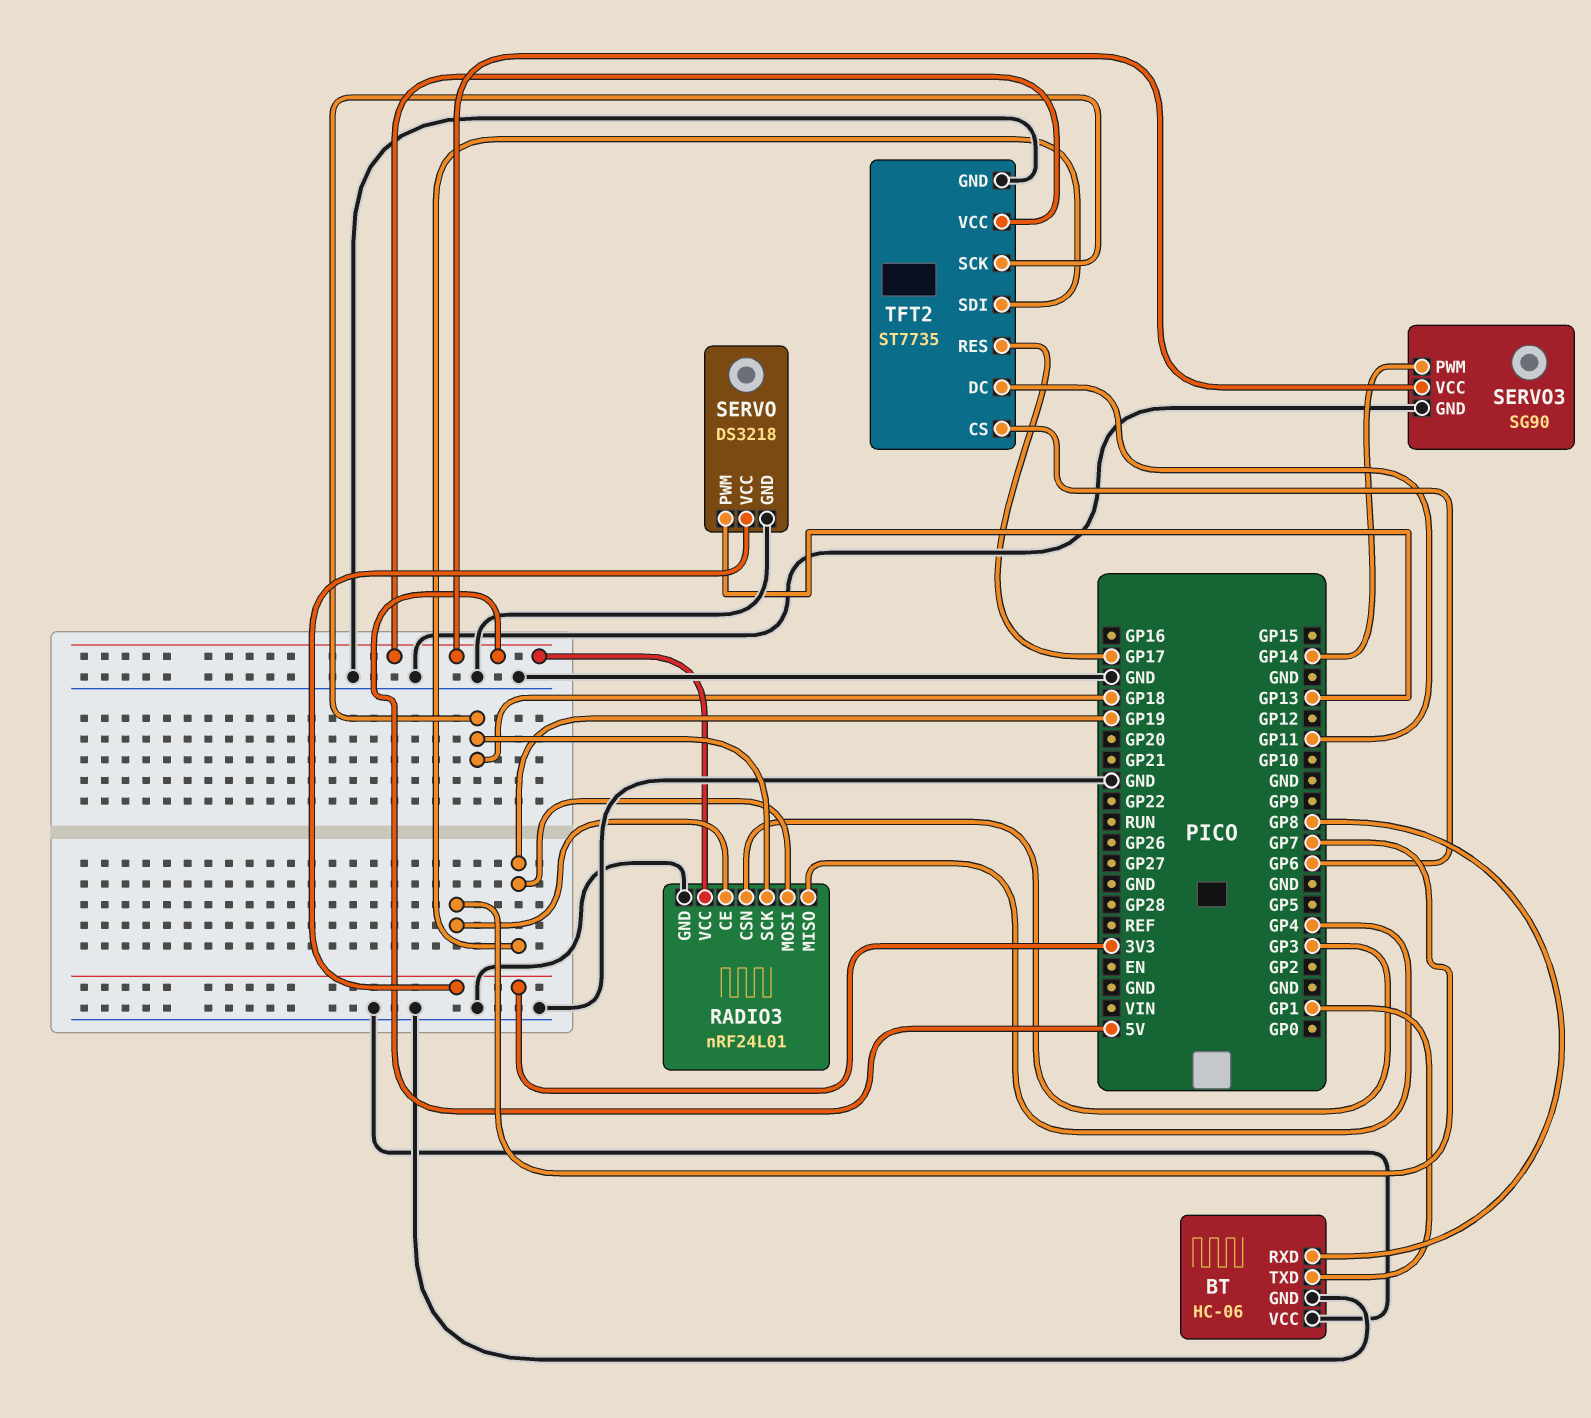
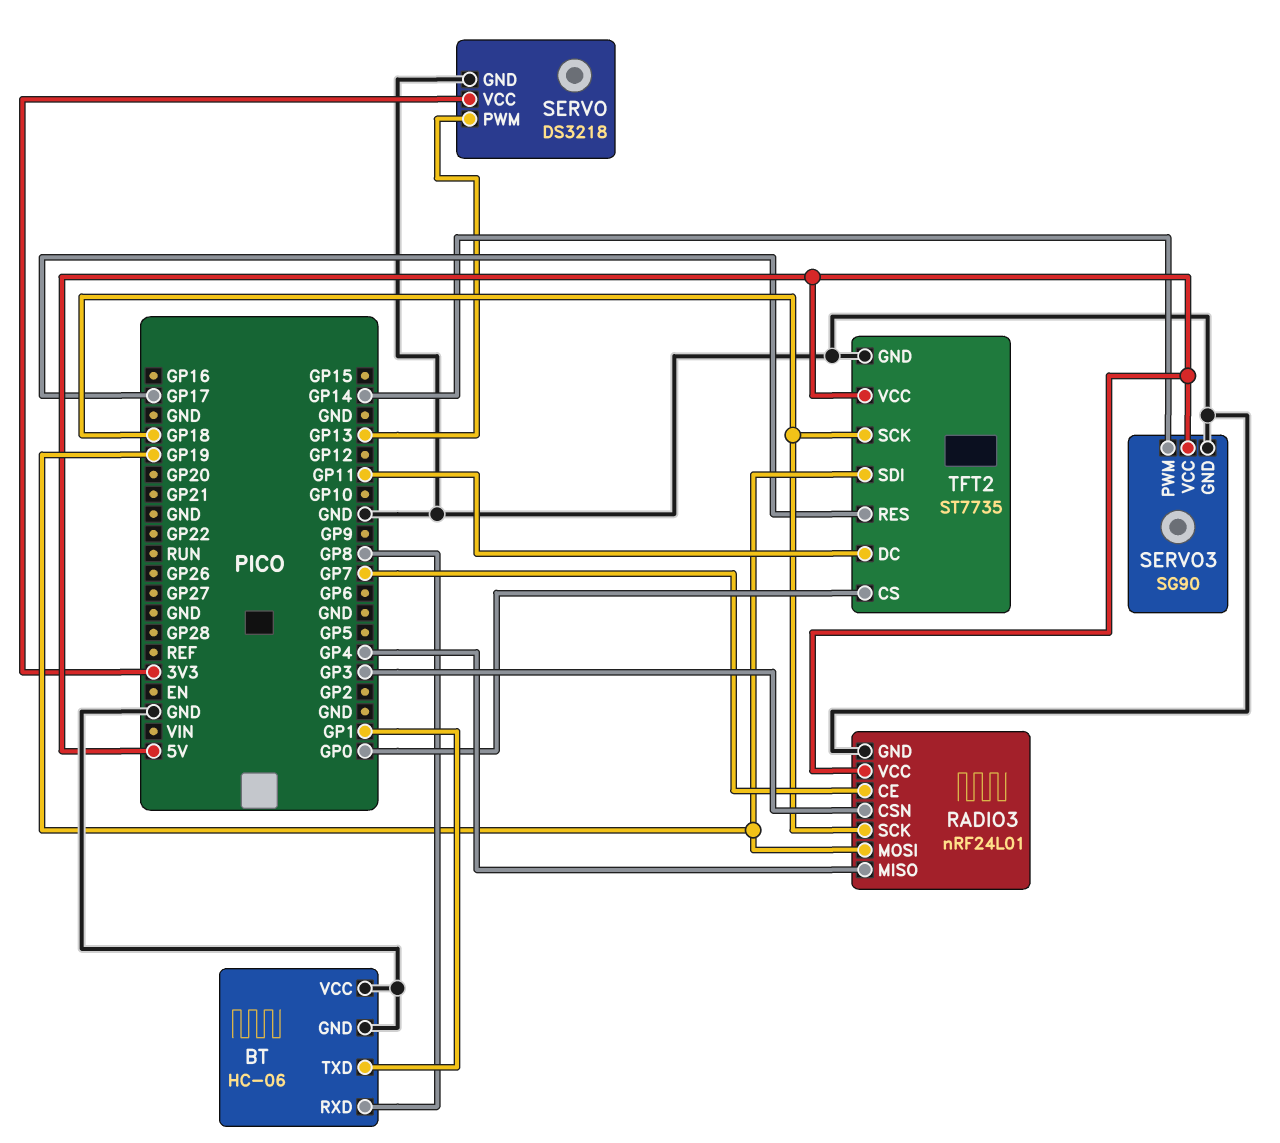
TFT2 pin CS: GP6 -> GP0

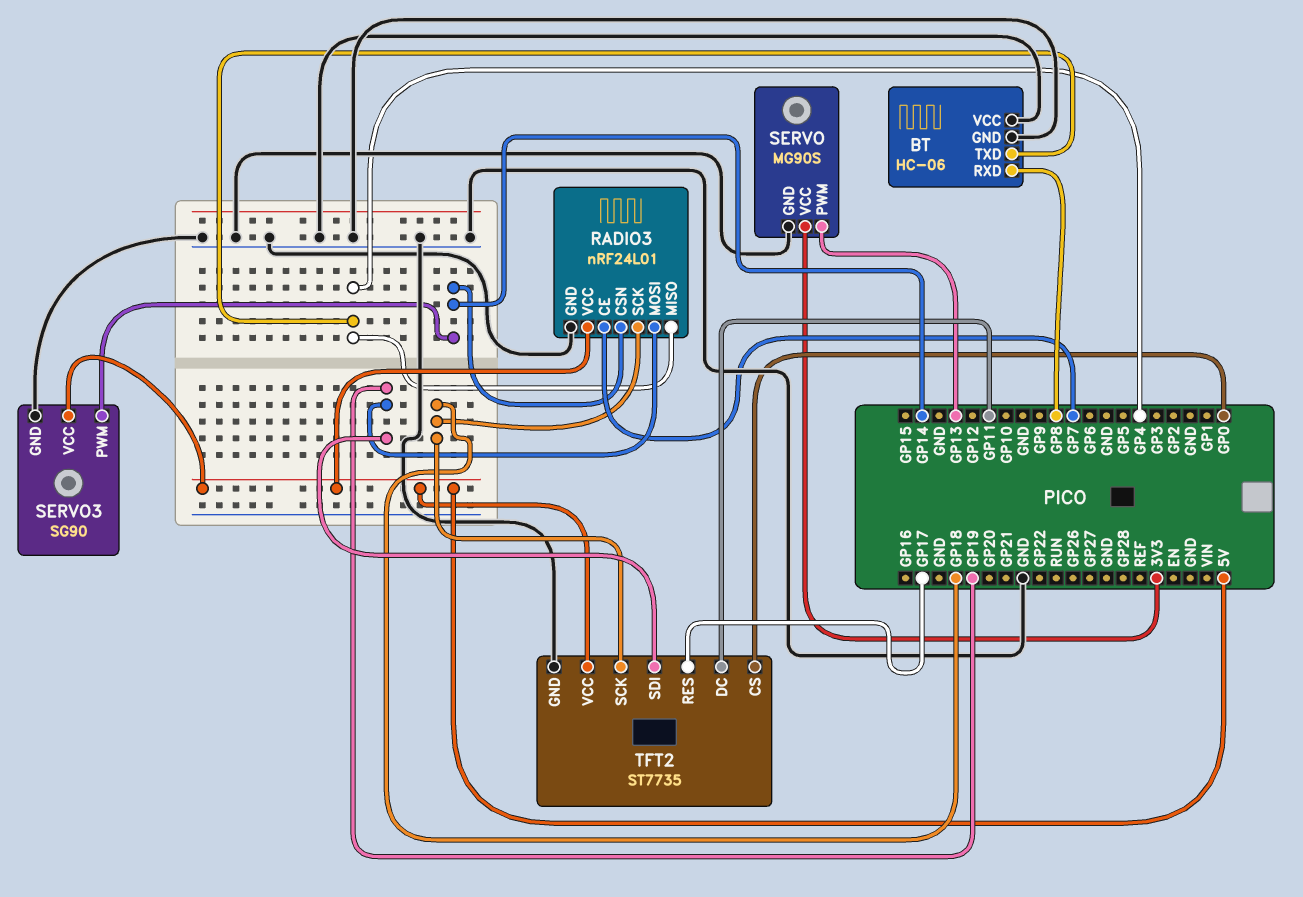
BT pin TXD: GP1 -> GP4
RADIO3 pin CSN: GP3 -> GP14
SERVO: DS3218 -> MG90S

